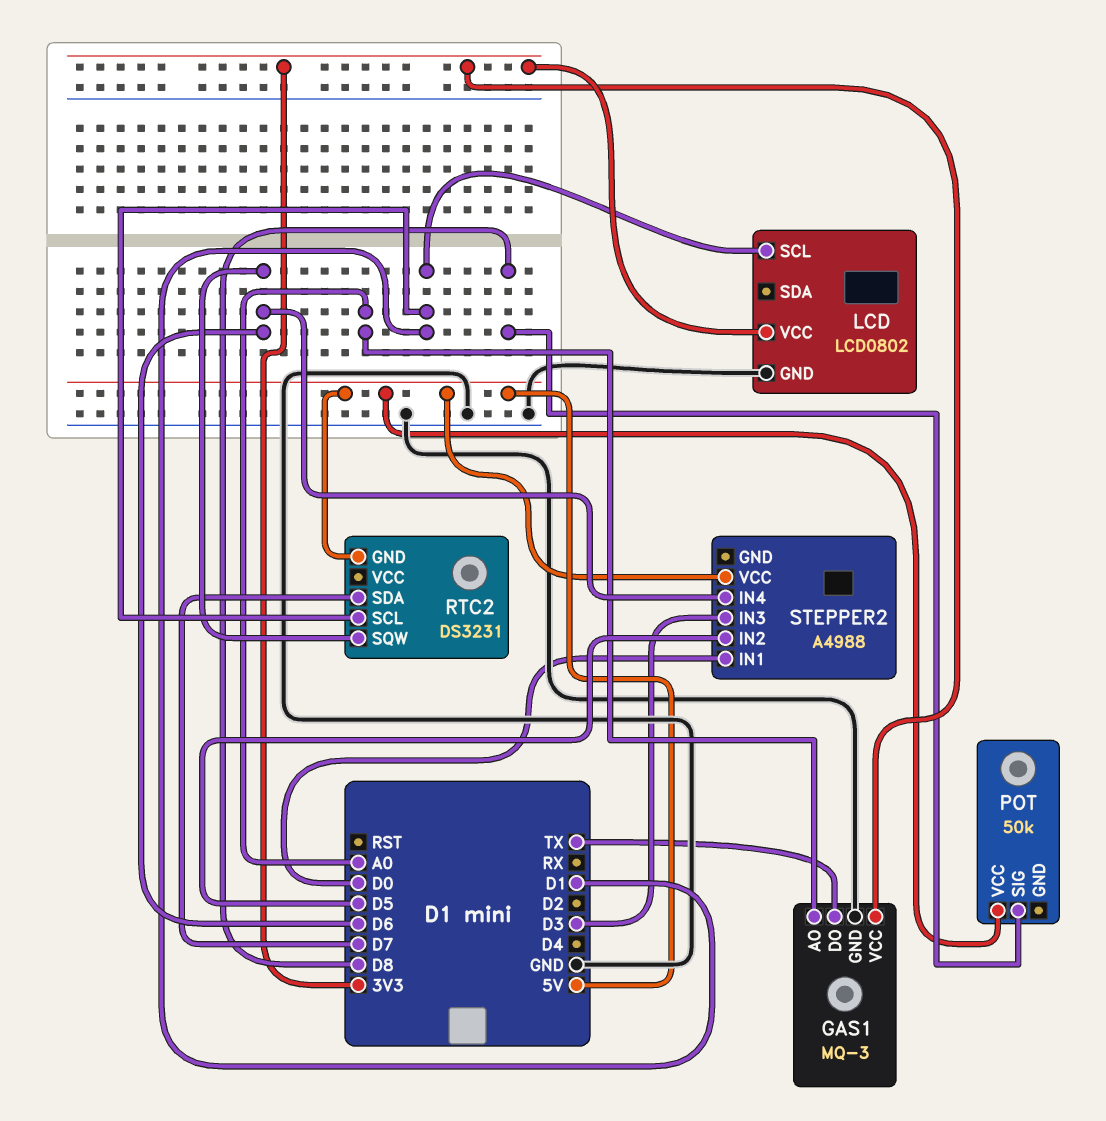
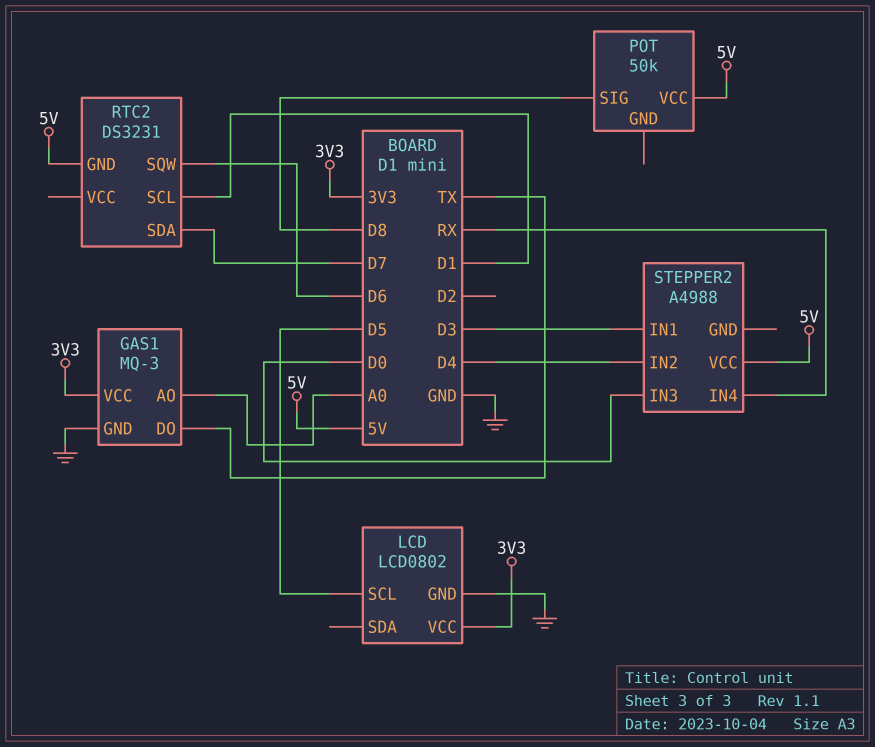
LCD pin SCL: D1 -> D5
STEPPER2 pin IN1: D0 -> D3
STEPPER2 pin IN2: D5 -> D4
STEPPER2 pin IN3: D3 -> D0
STEPPER2 pin IN4: D6 -> RX

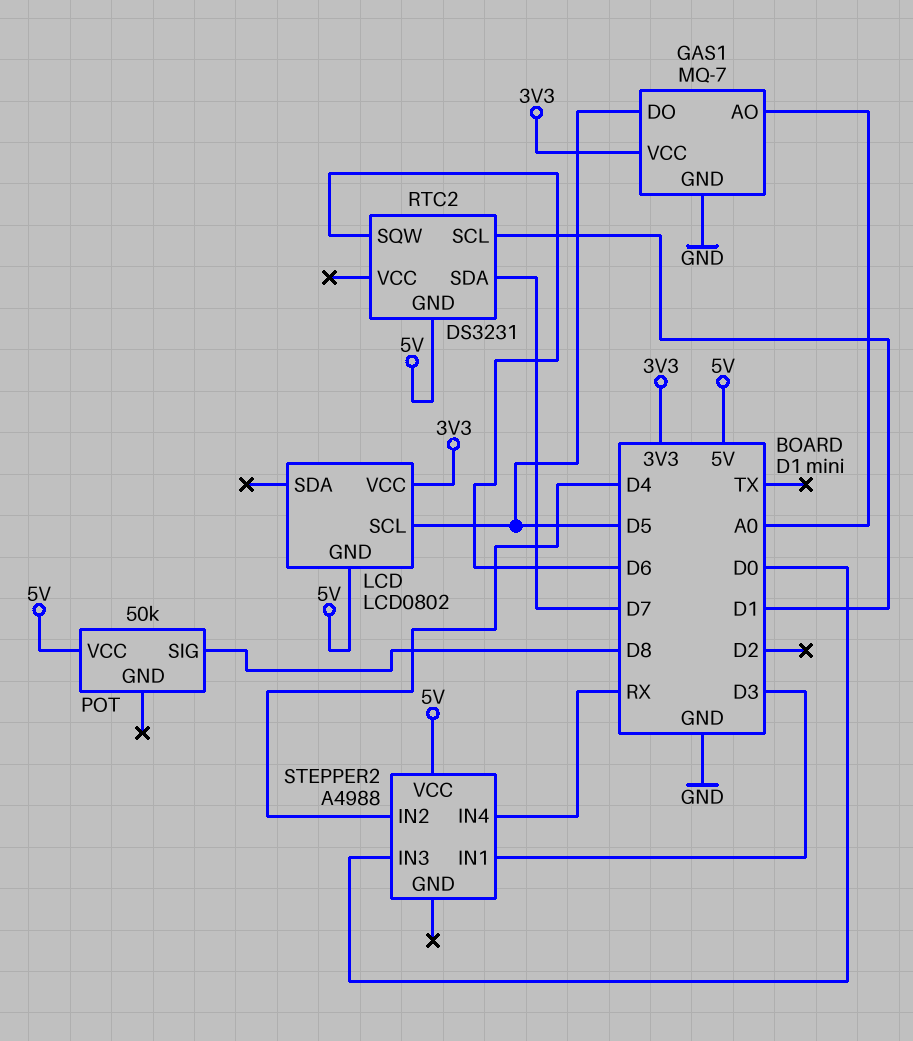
GAS1: MQ-3 -> MQ-7
GAS1 pin DO: TX -> D5
LCD pin GND: GND -> 5V

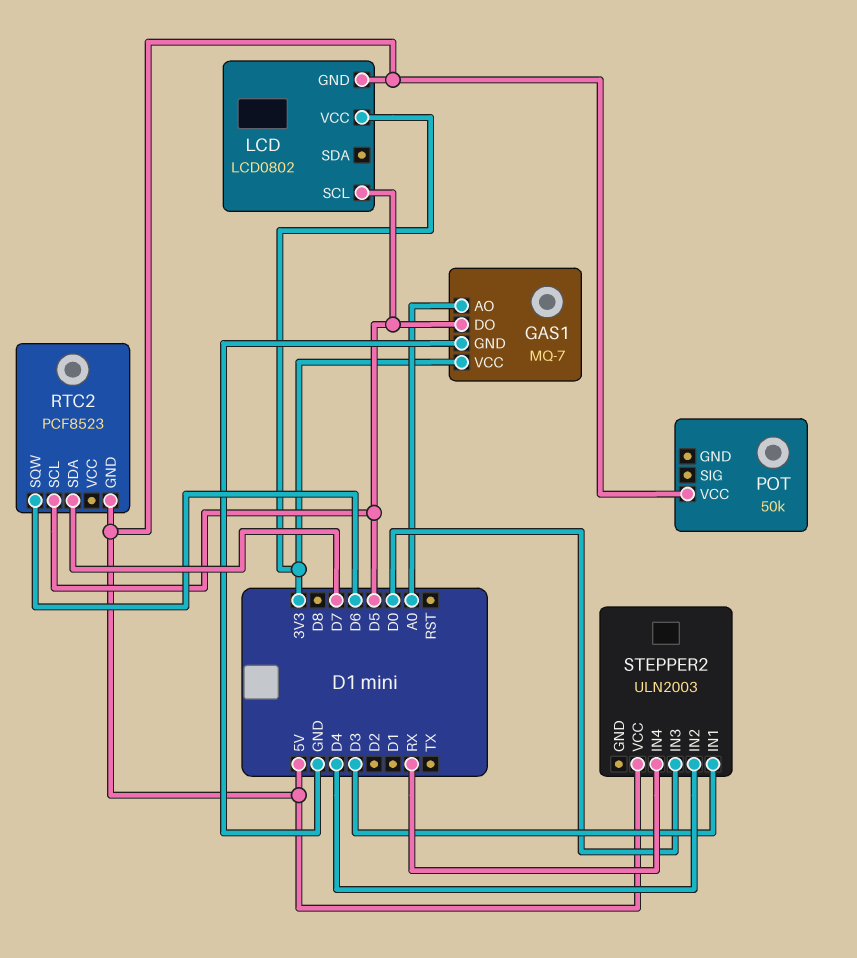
POT pin SIG: D8 -> none
RTC2: DS3231 -> PCF8523
RTC2 pin SCL: D1 -> D5
STEPPER2: A4988 -> ULN2003

